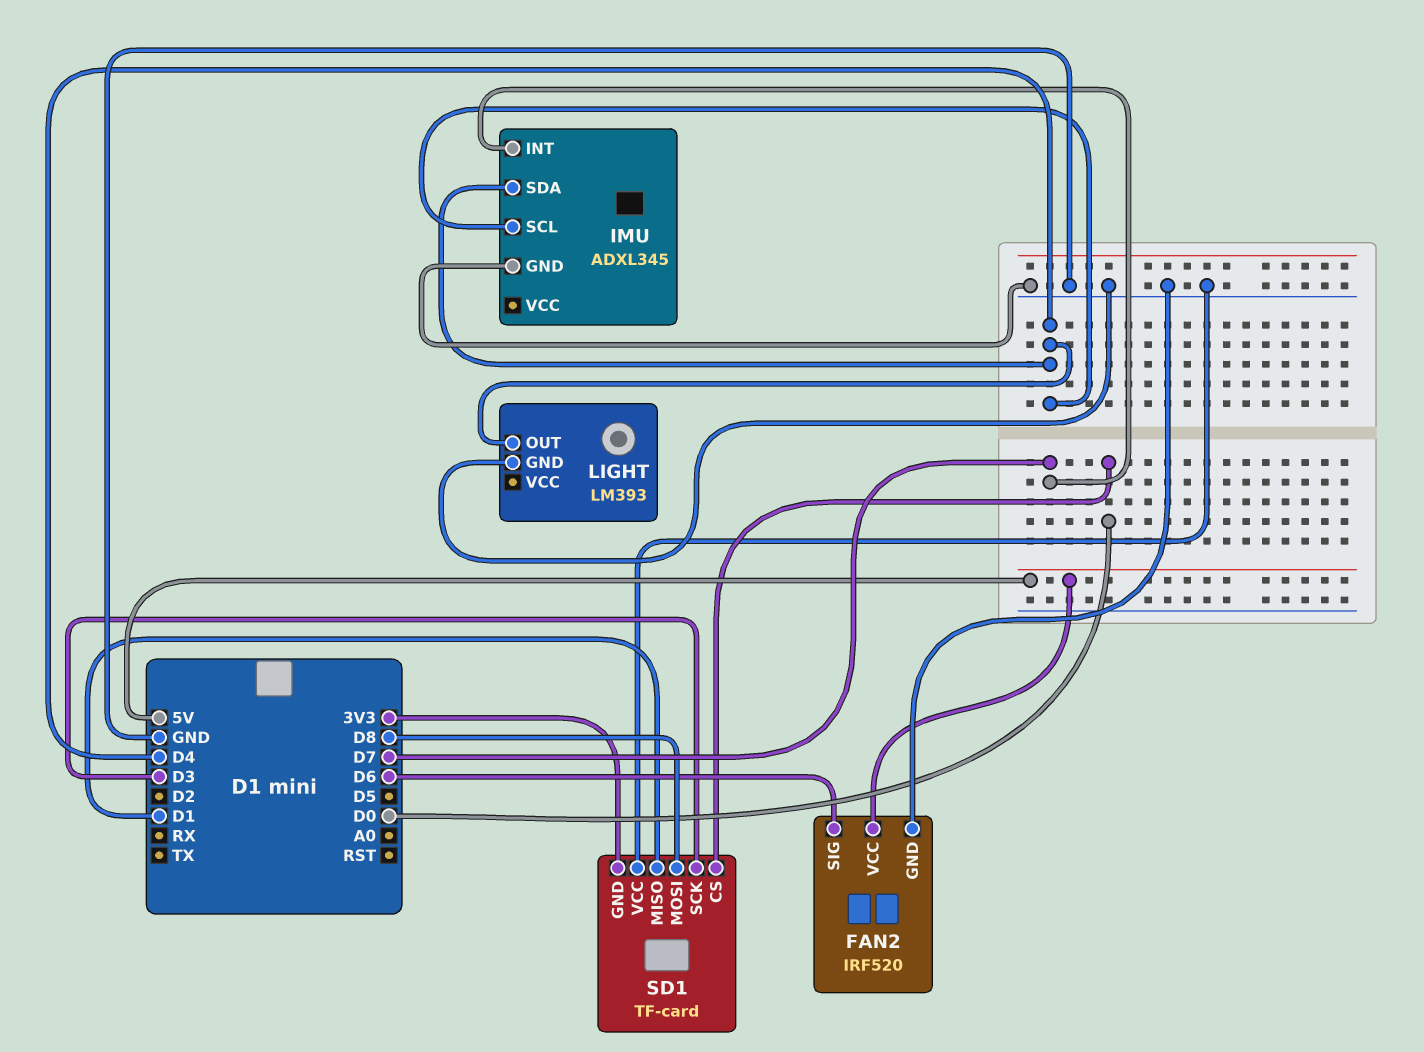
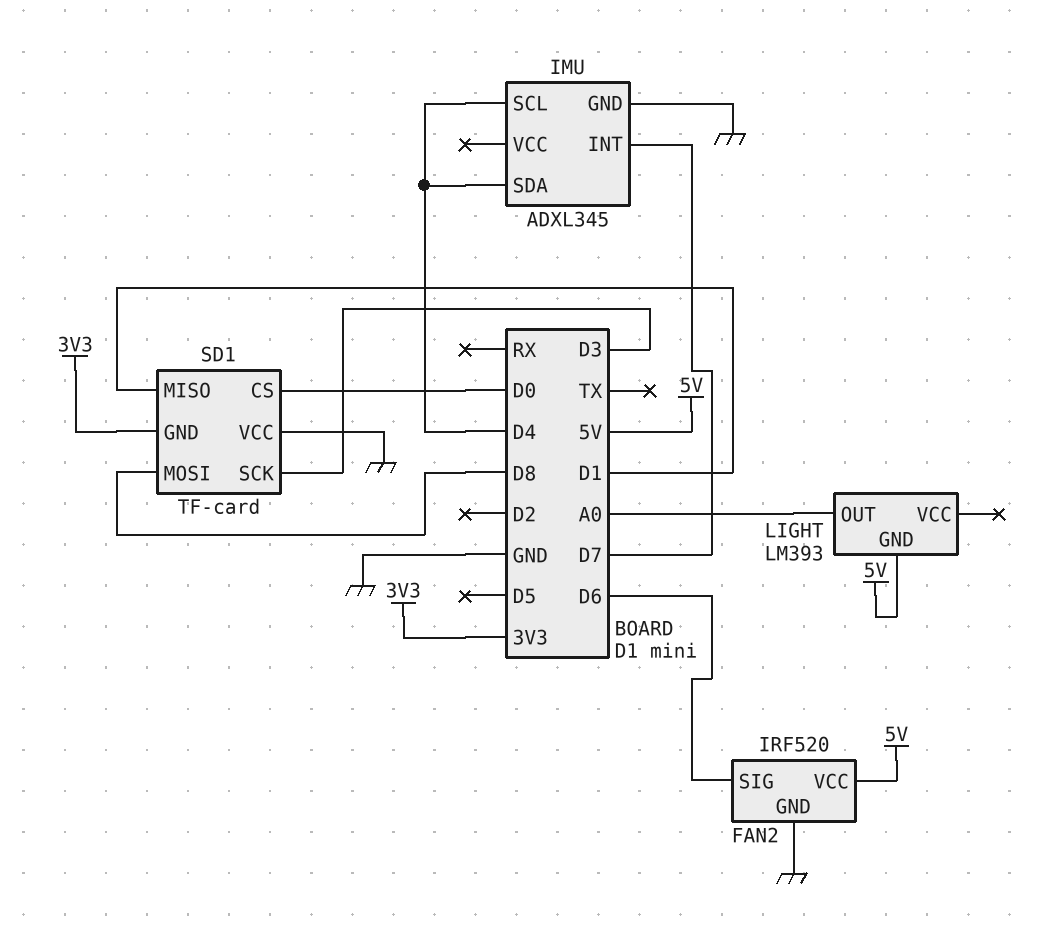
LIGHT pin GND: GND -> 5V
LIGHT pin OUT: D4 -> A0

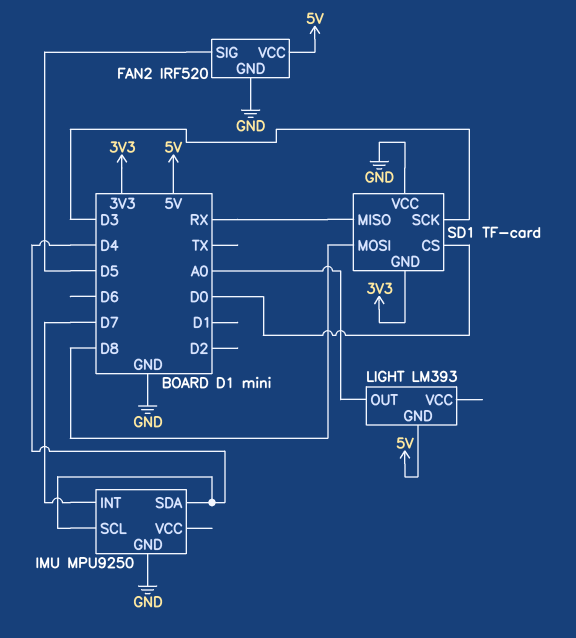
FAN2 pin SIG: D6 -> D5
IMU: ADXL345 -> MPU9250
SD1 pin MISO: D1 -> RX

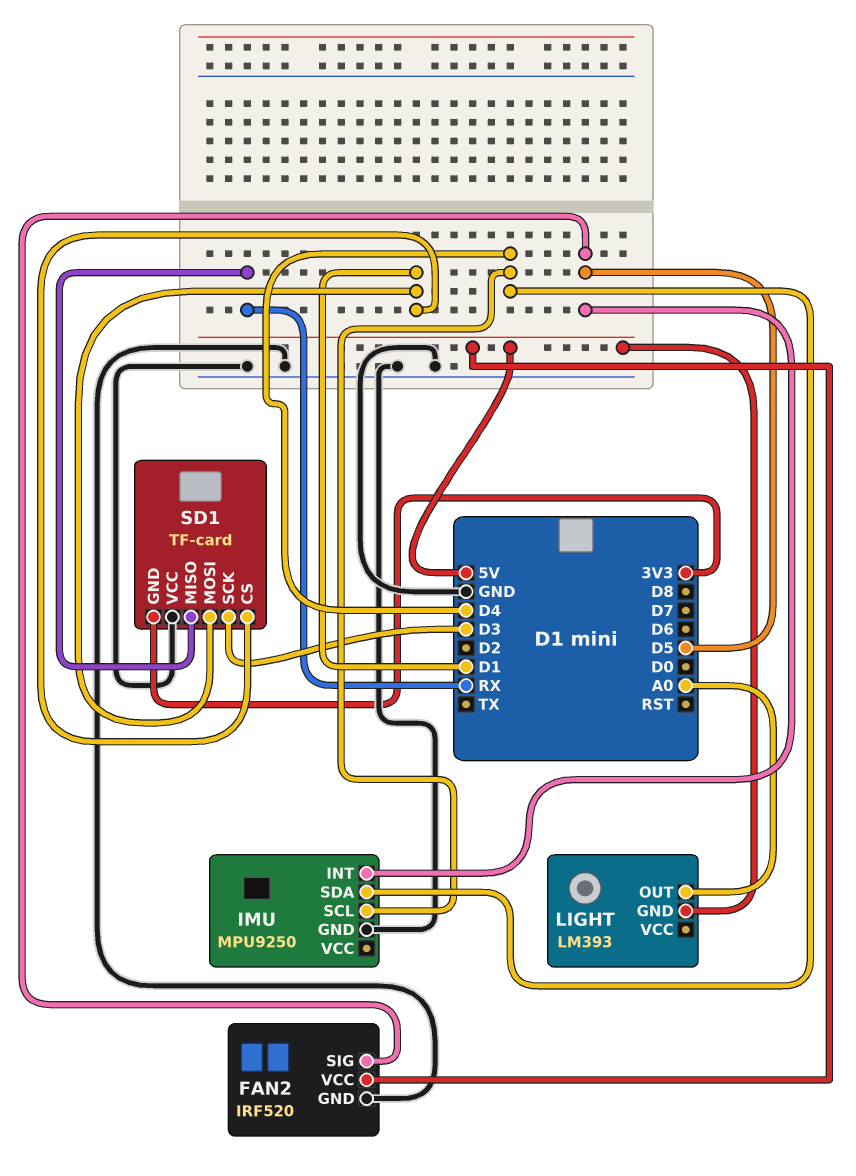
IMU pin INT: D7 -> D5
SD1 pin CS: D0 -> D1
SD1 pin MOSI: D8 -> D1

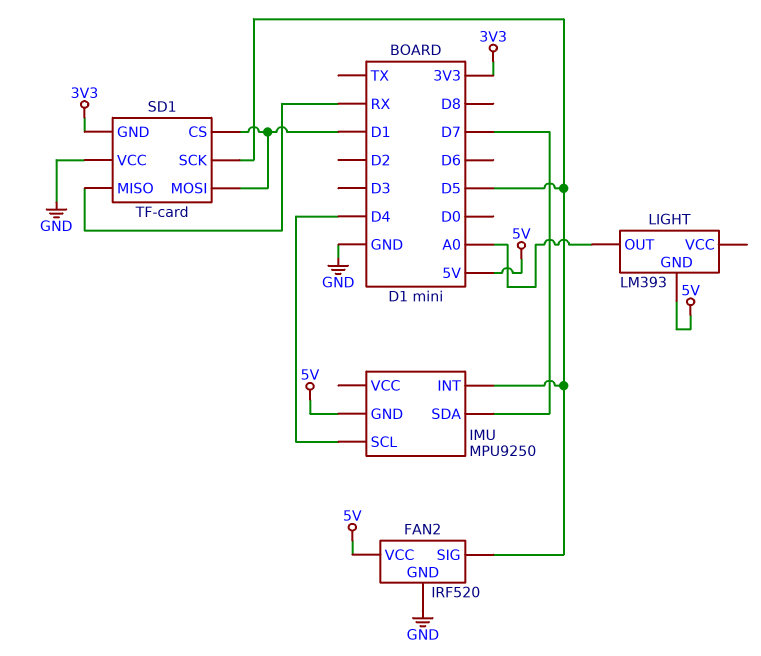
IMU pin GND: GND -> 5V
IMU pin SDA: D4 -> D7
SD1 pin SCK: D3 -> D5

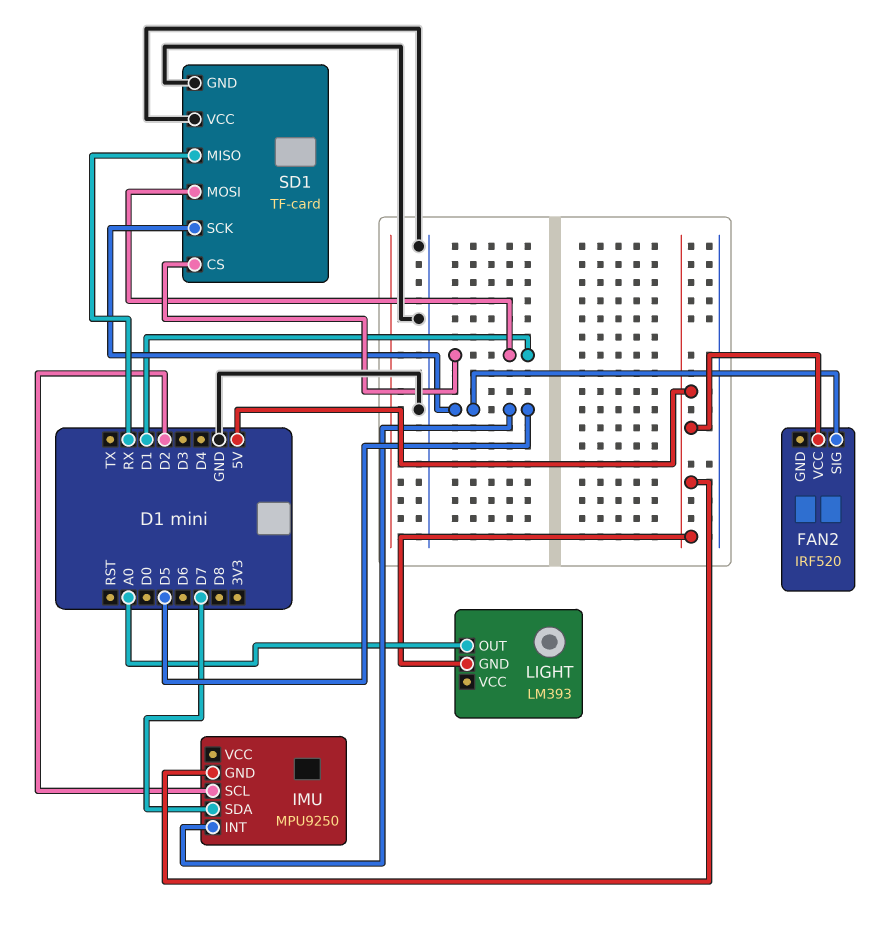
FAN2 pin GND: GND -> none
IMU pin SCL: D4 -> D2
SD1 pin GND: 3V3 -> GND

